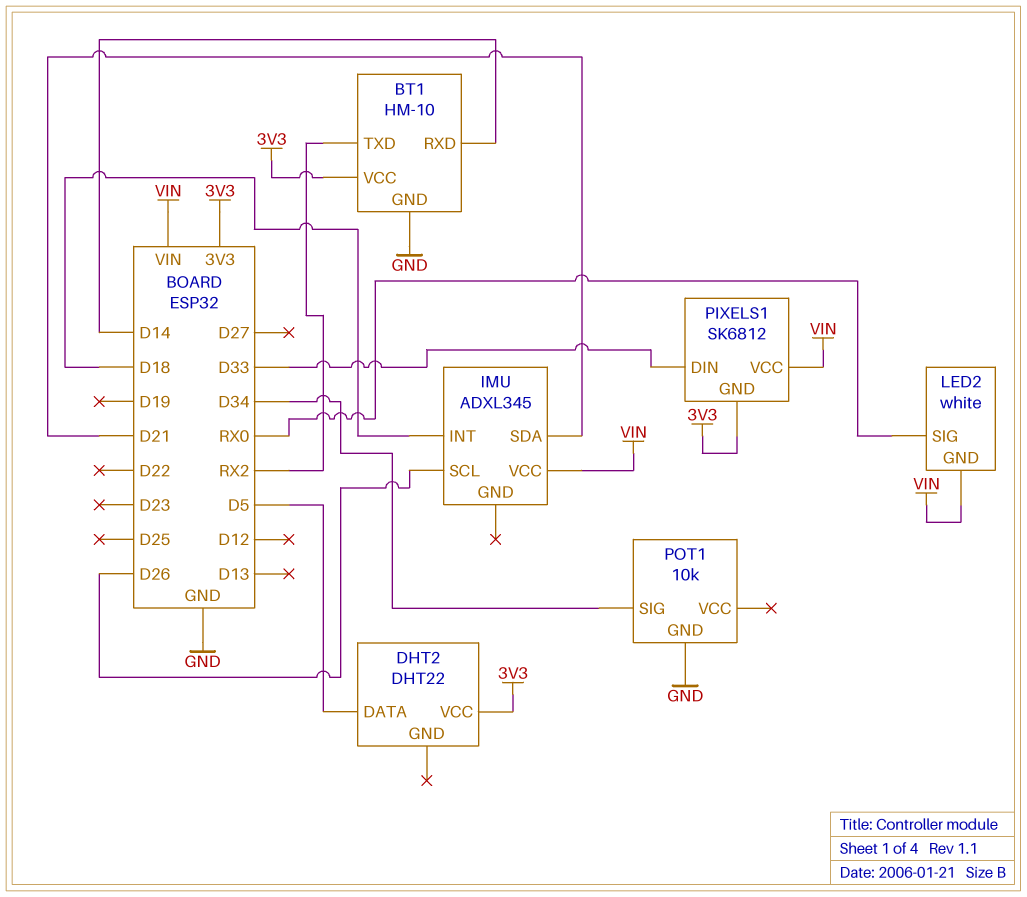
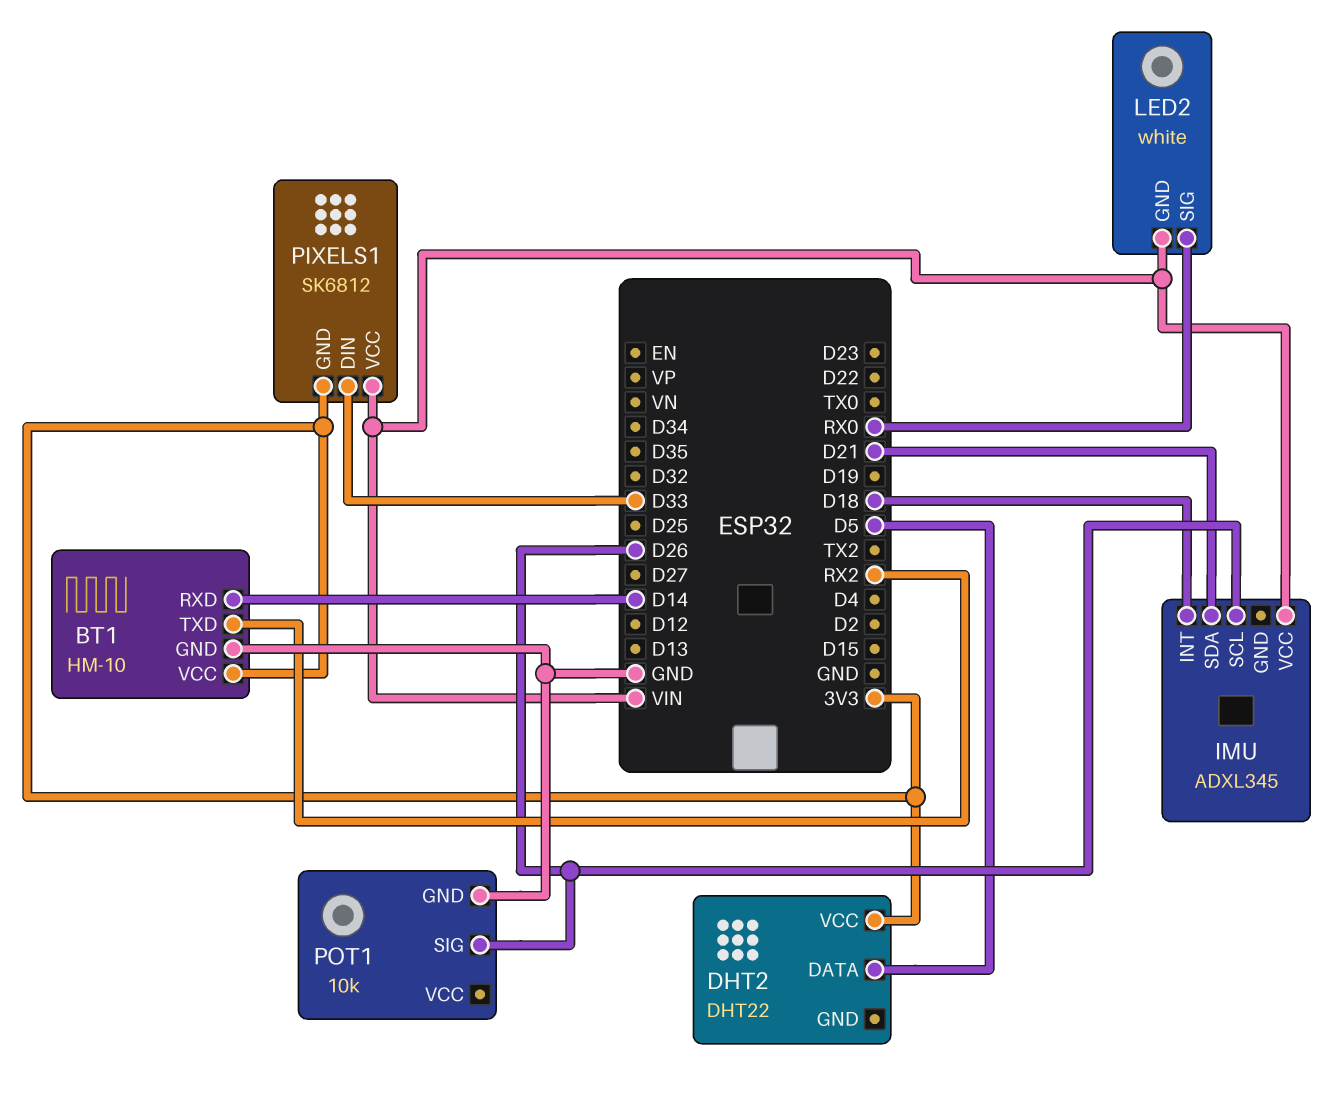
POT1 pin SIG: D34 -> D26

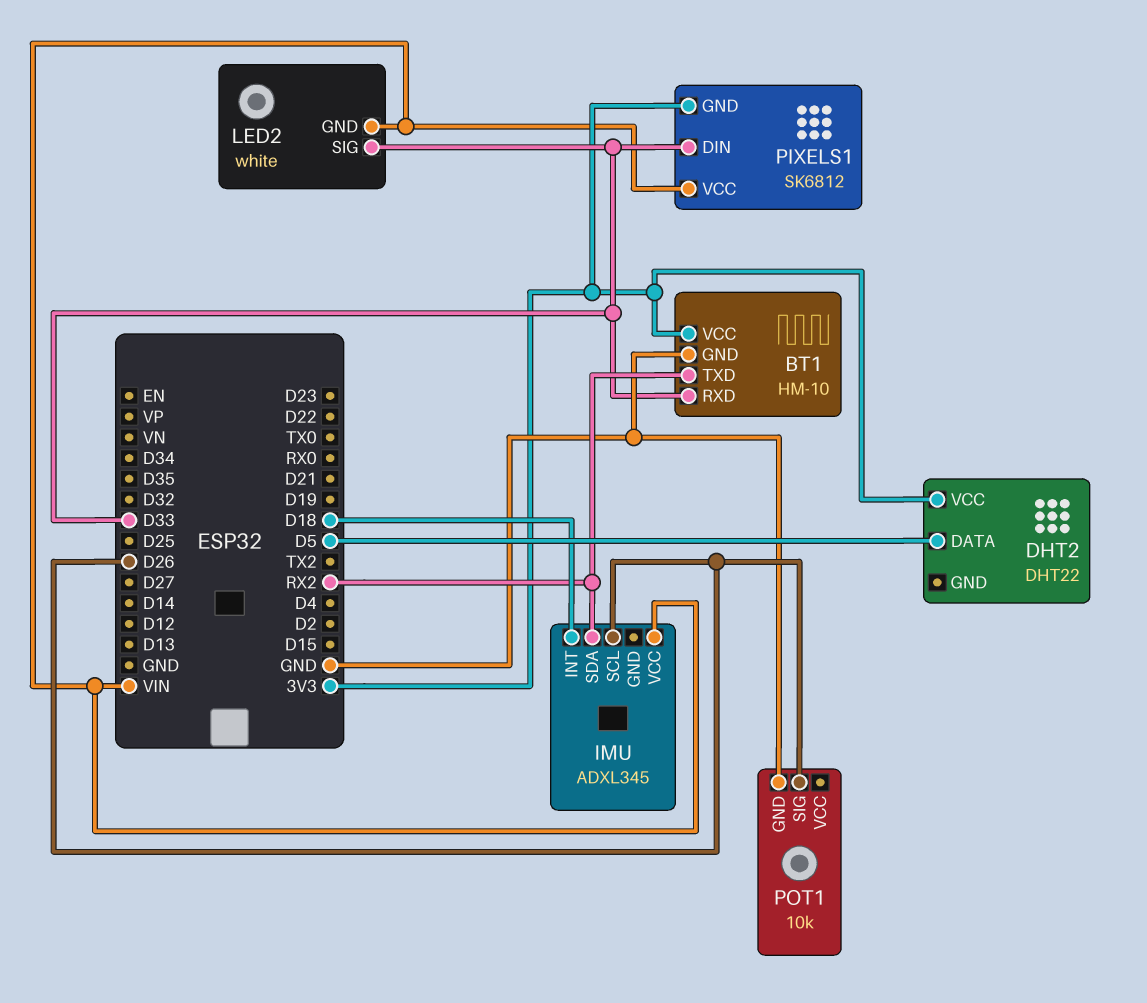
BT1 pin RXD: D14 -> D33
IMU pin SDA: D21 -> RX2
LED2 pin SIG: RX0 -> D33

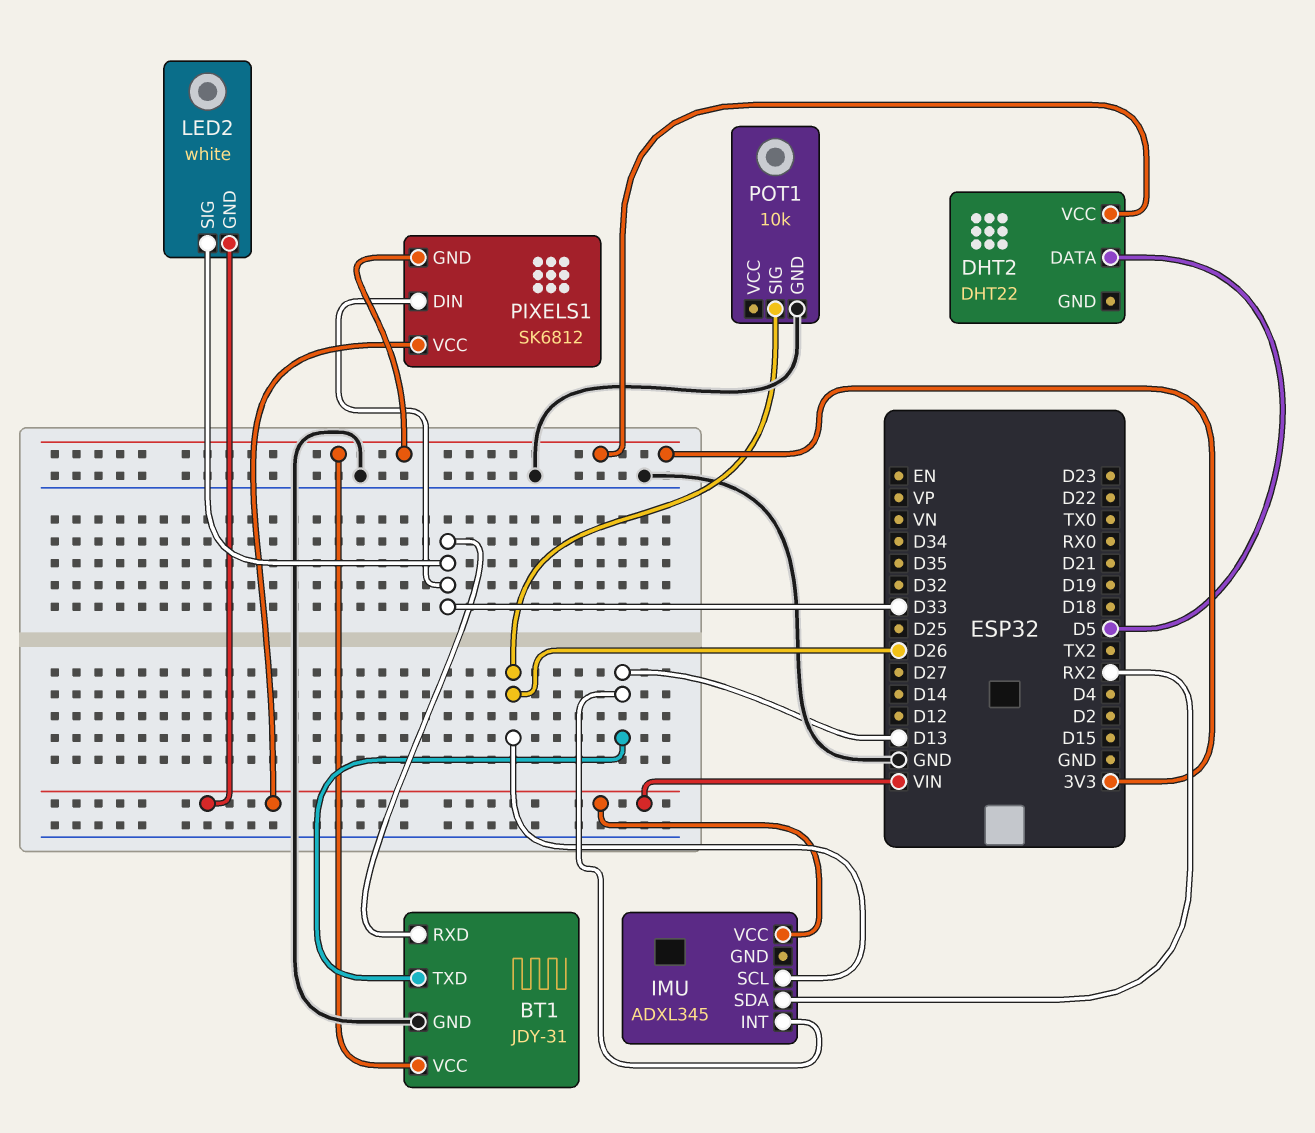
BT1: HM-10 -> JDY-31
BT1 pin TXD: RX2 -> D13
IMU pin INT: D18 -> D13

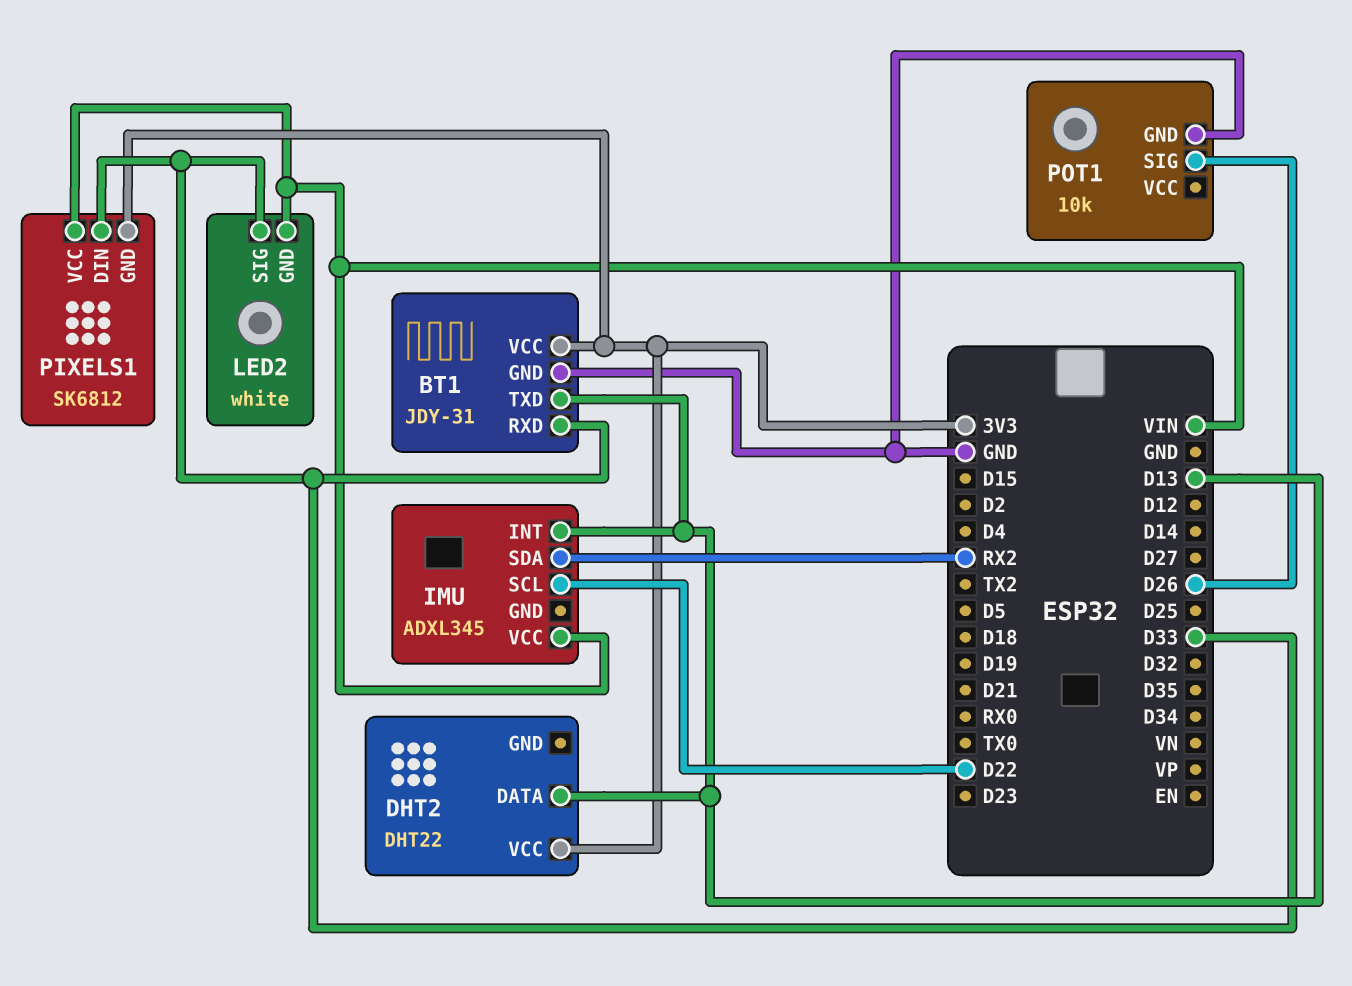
DHT2 pin DATA: D5 -> D13
IMU pin SCL: D26 -> D22

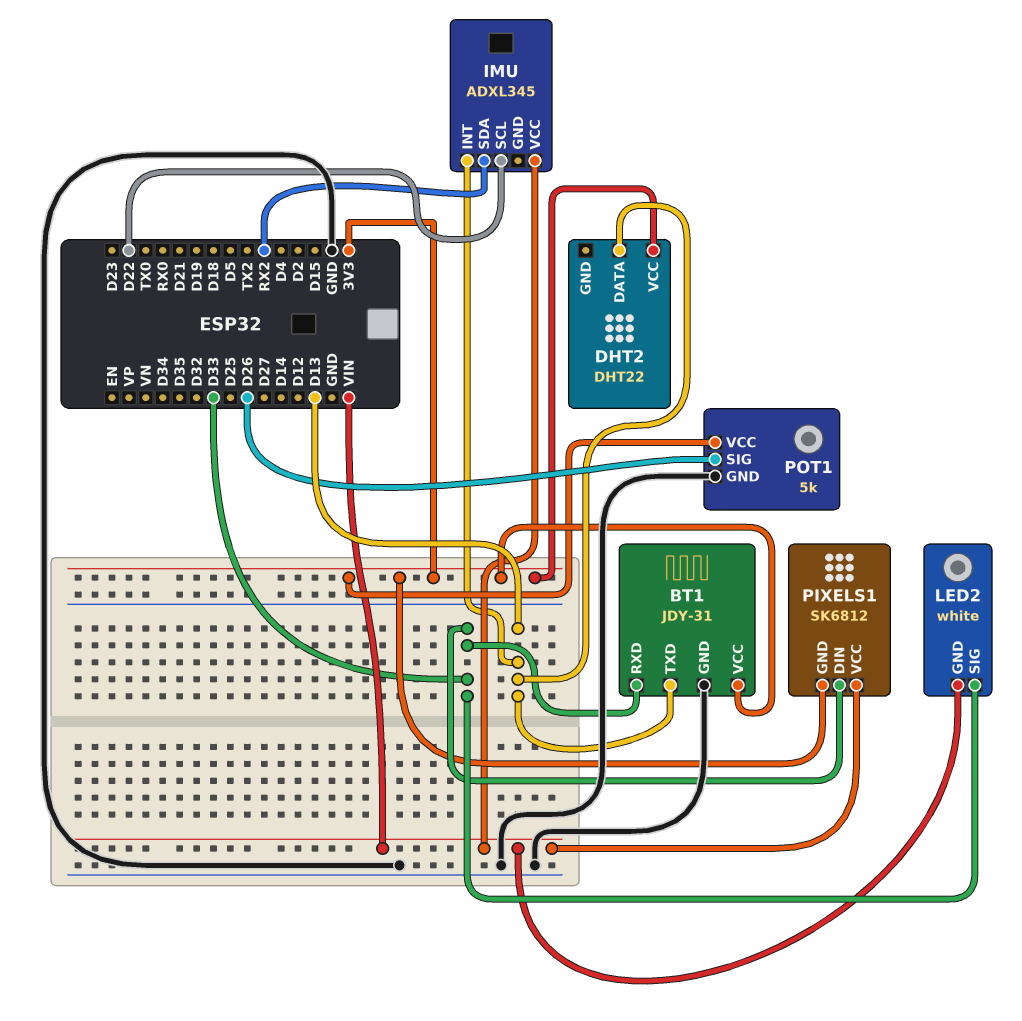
POT1: 10k -> 5k
POT1 pin VCC: none -> 3V3

